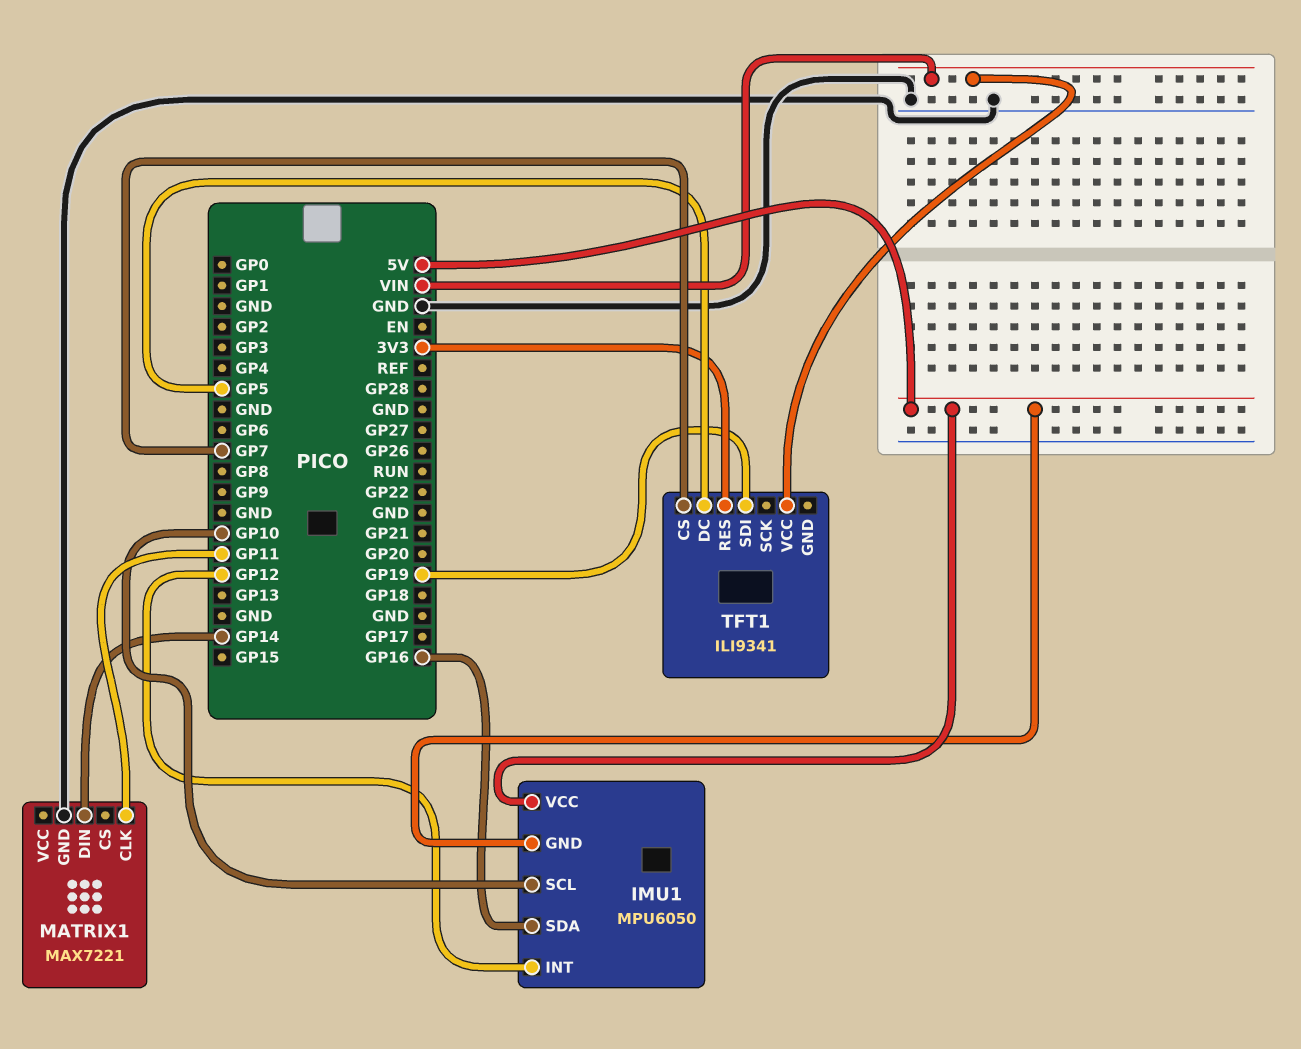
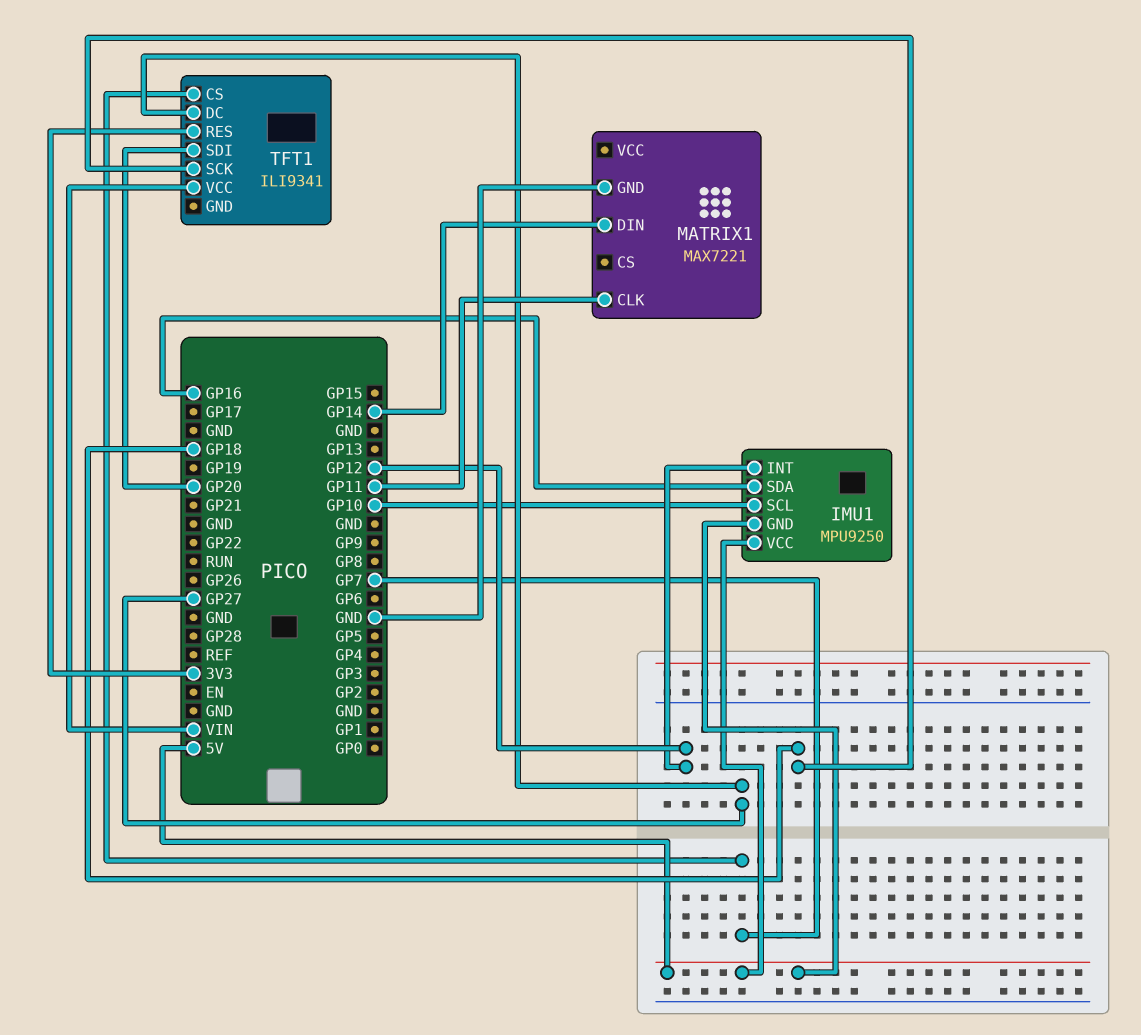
IMU1: MPU6050 -> MPU9250
TFT1 pin DC: GP5 -> GP27
TFT1 pin SCK: none -> GP18
TFT1 pin SDI: GP19 -> GP20

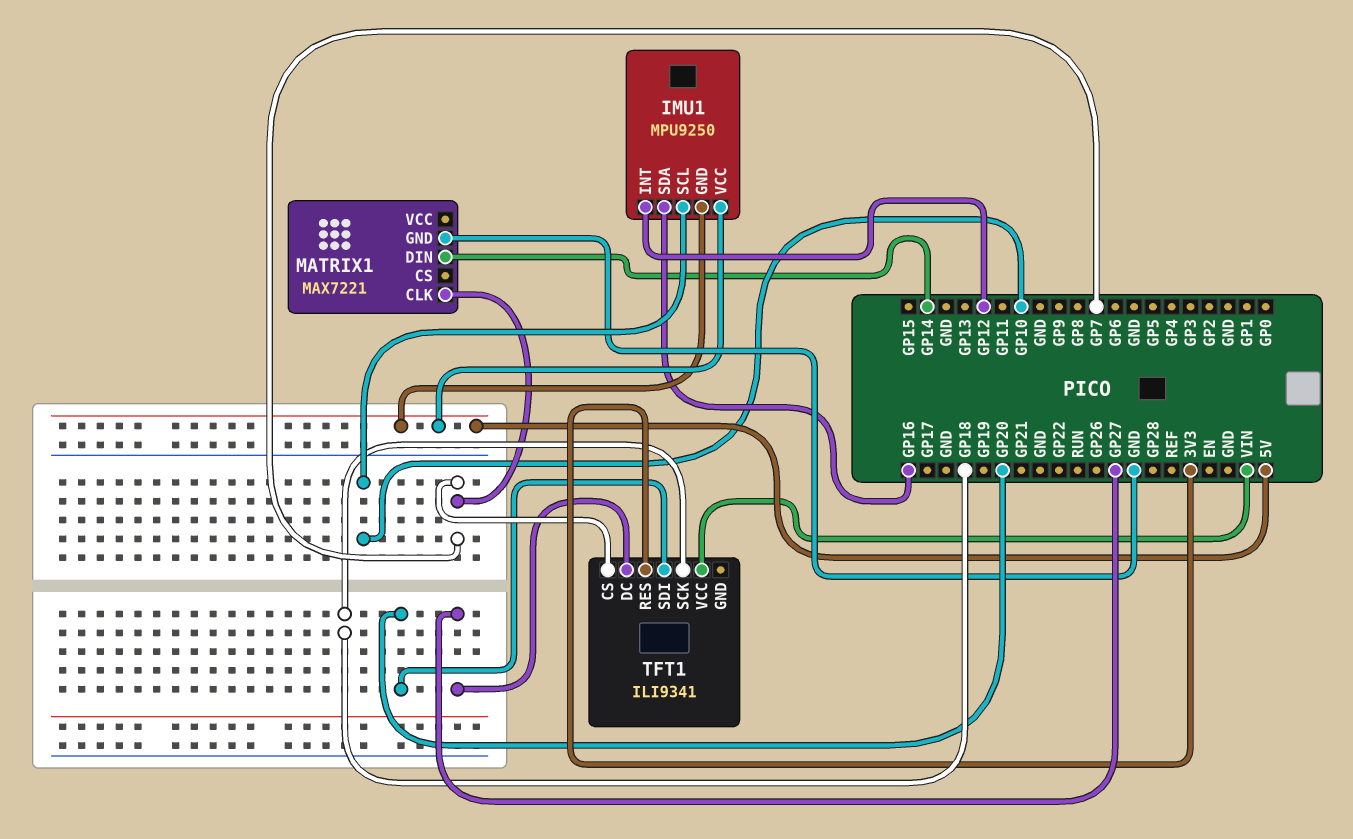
MATRIX1 pin CLK: GP11 -> GP7

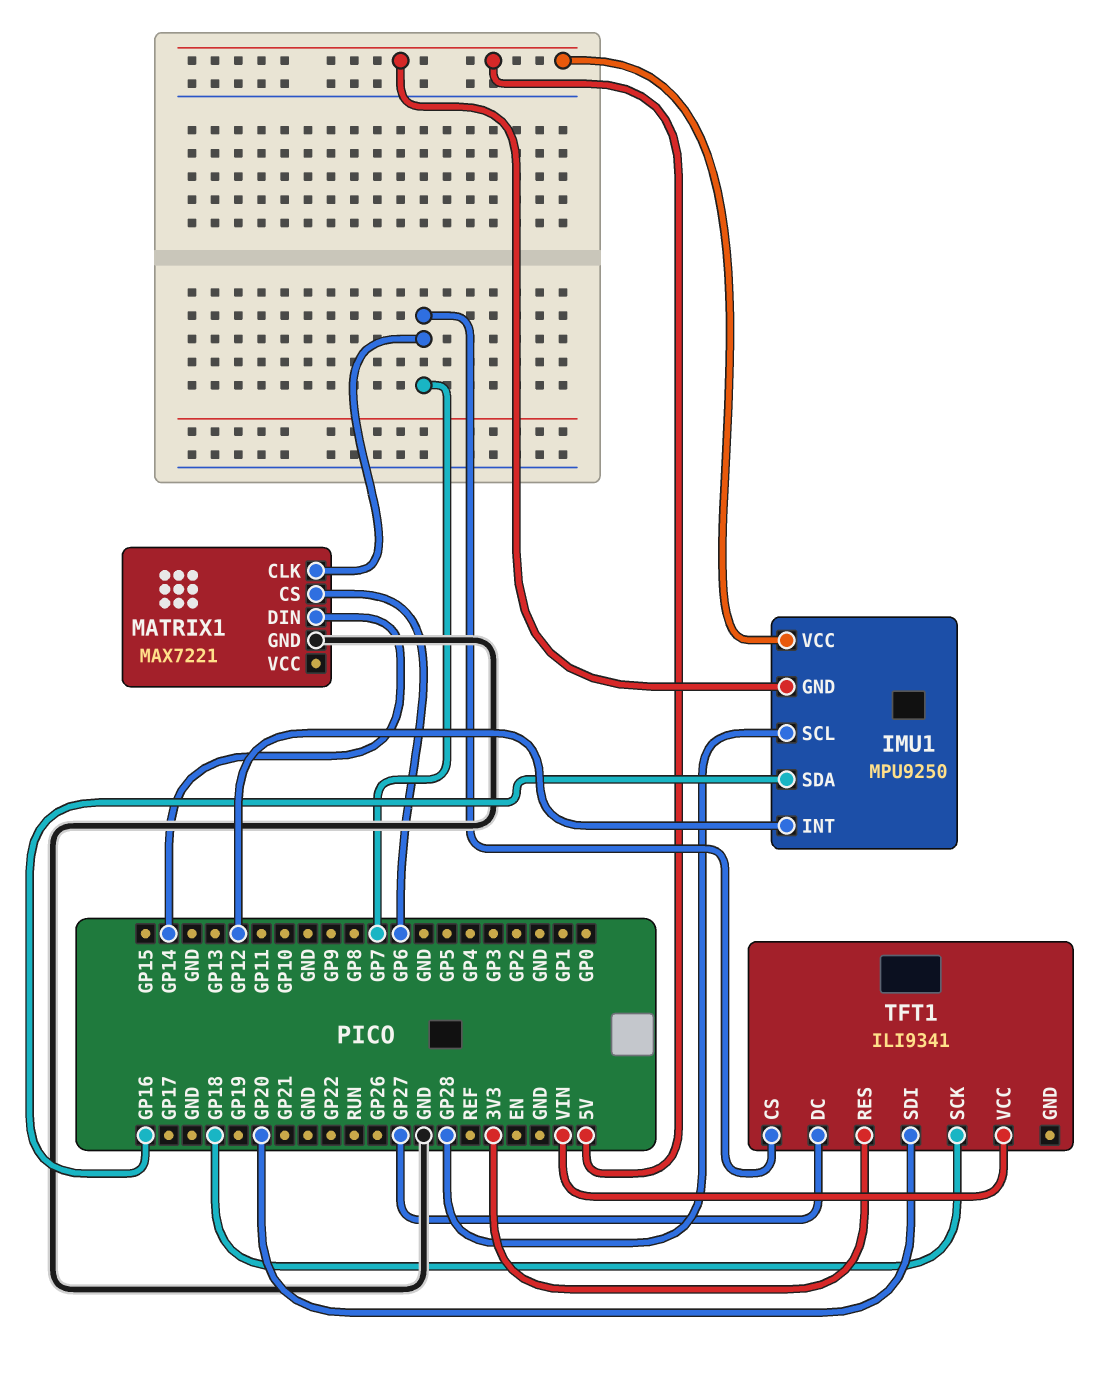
IMU1 pin SCL: GP10 -> GP28
MATRIX1 pin CS: none -> GP6

